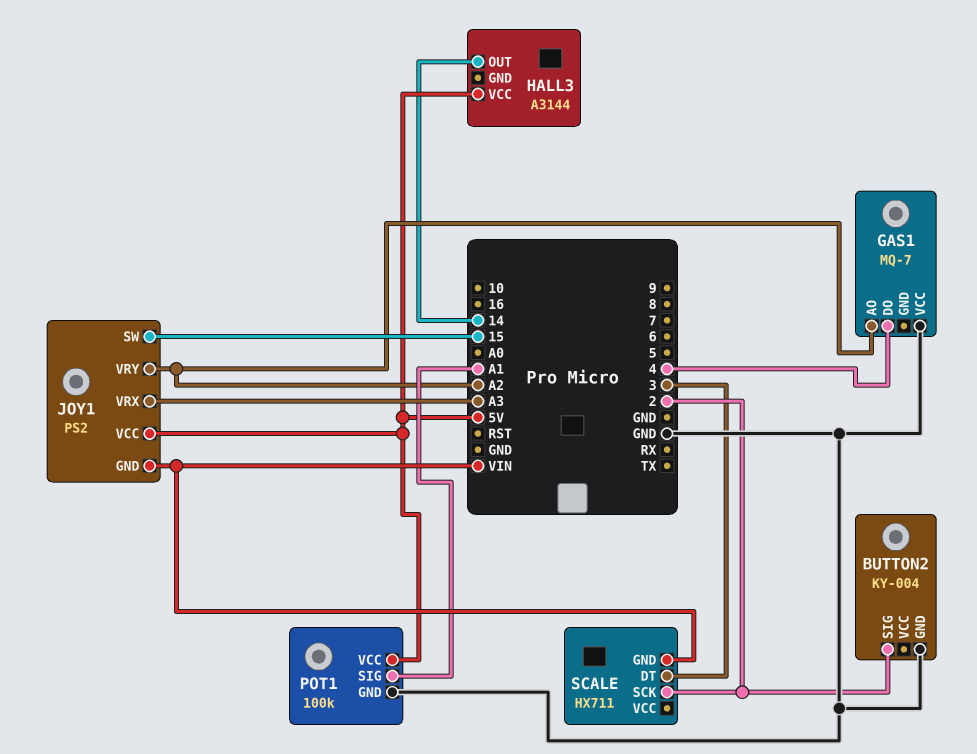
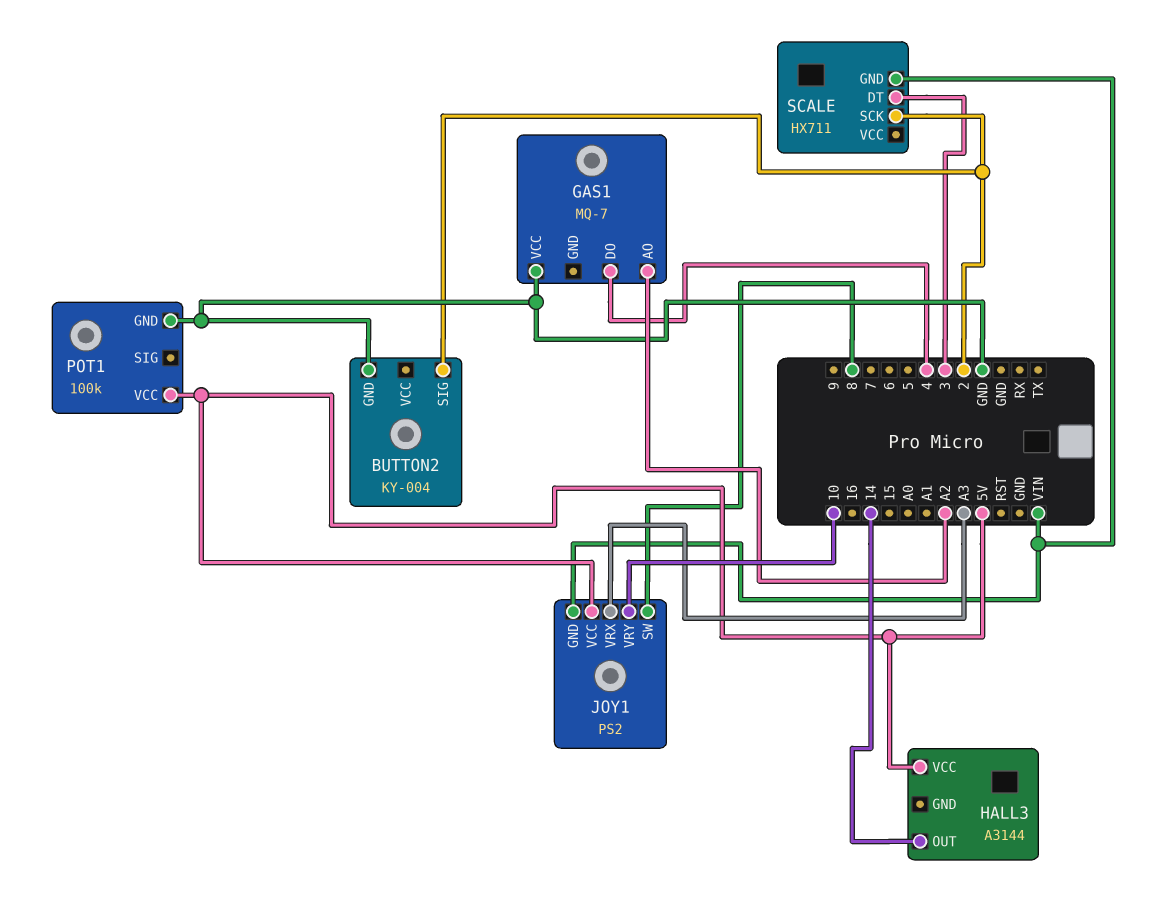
JOY1 pin SW: 15 -> 8
JOY1 pin VRY: A2 -> 10
POT1 pin SIG: A1 -> none

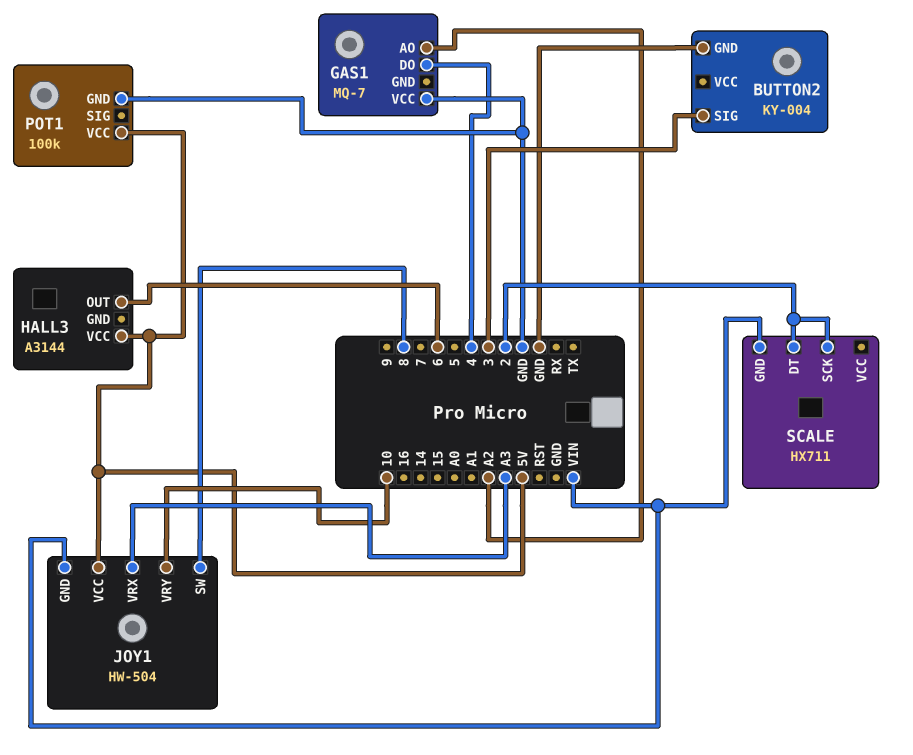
BUTTON2 pin SIG: 2 -> 3
HALL3 pin OUT: 14 -> 6
JOY1: PS2 -> HW-504
SCALE pin DT: 3 -> 2

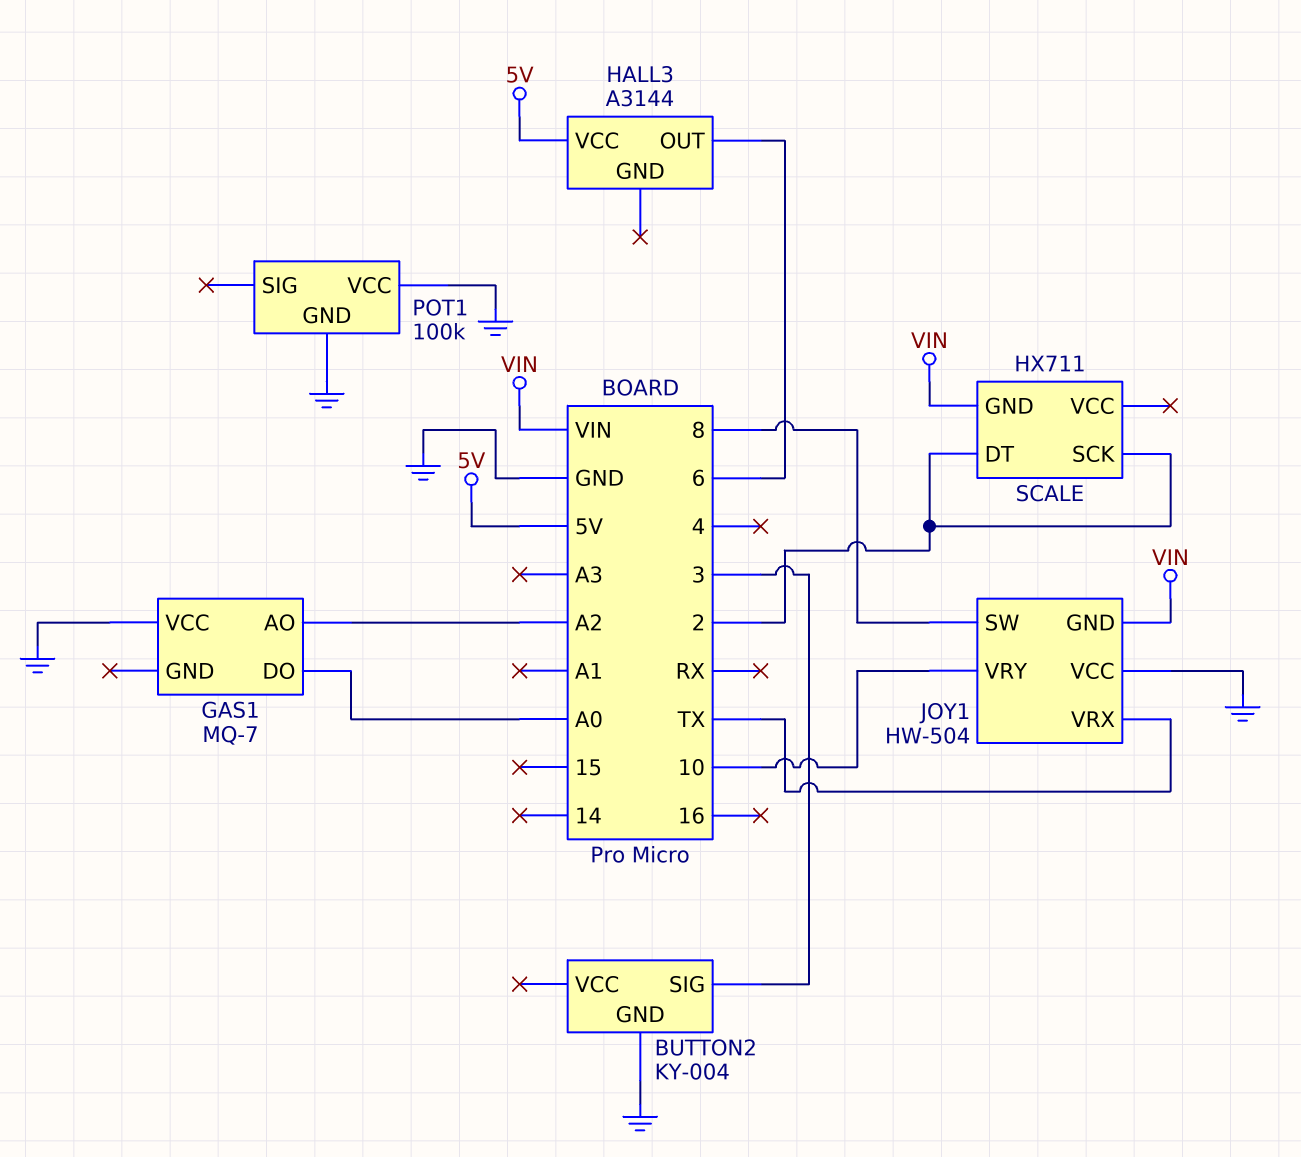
GAS1 pin DO: 4 -> A0
JOY1 pin VCC: 5V -> GND
JOY1 pin VRX: A3 -> TX
POT1 pin VCC: 5V -> GND

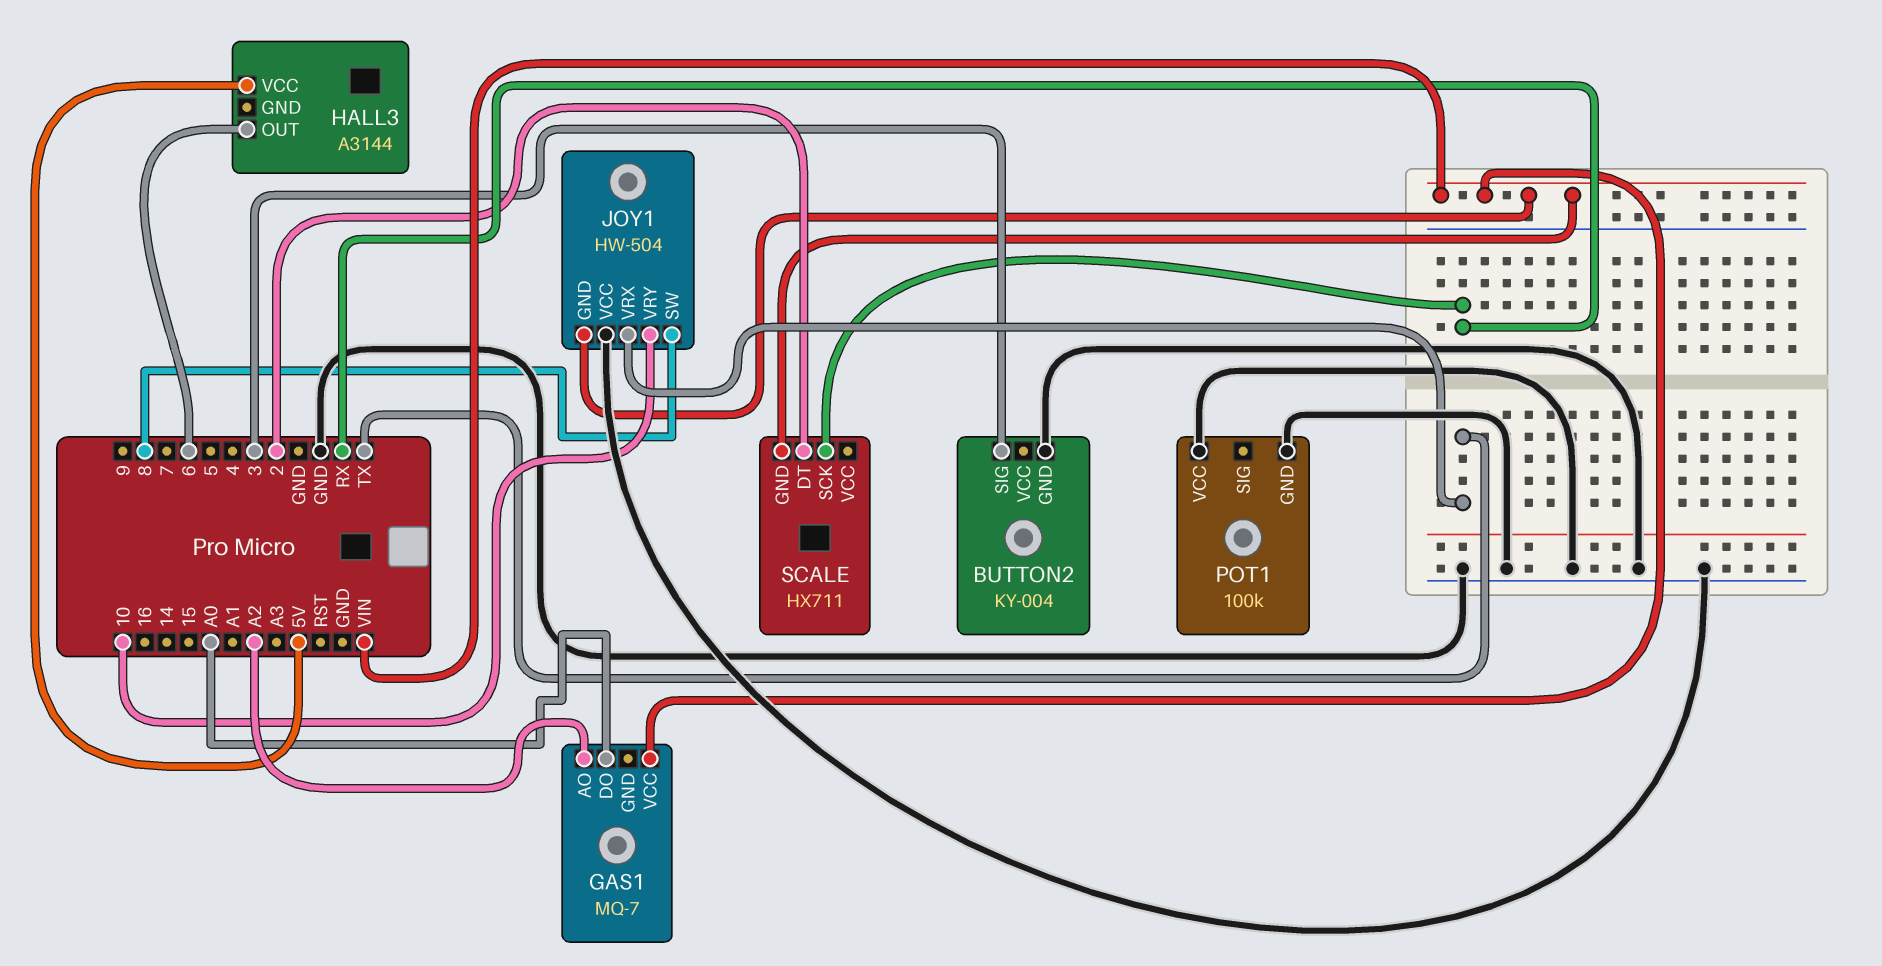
GAS1 pin VCC: GND -> VIN
SCALE pin SCK: 2 -> RX

